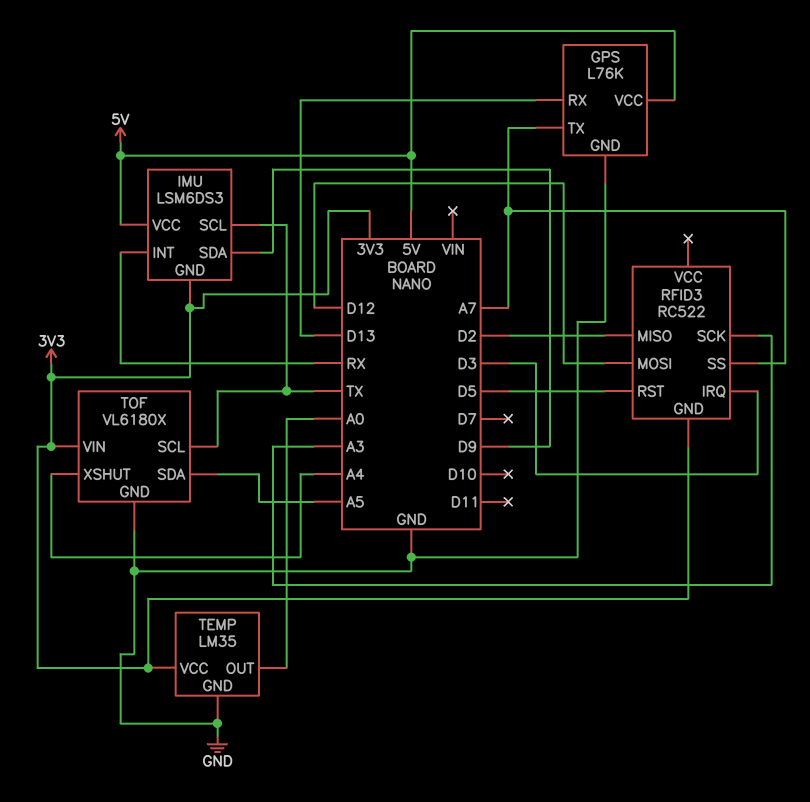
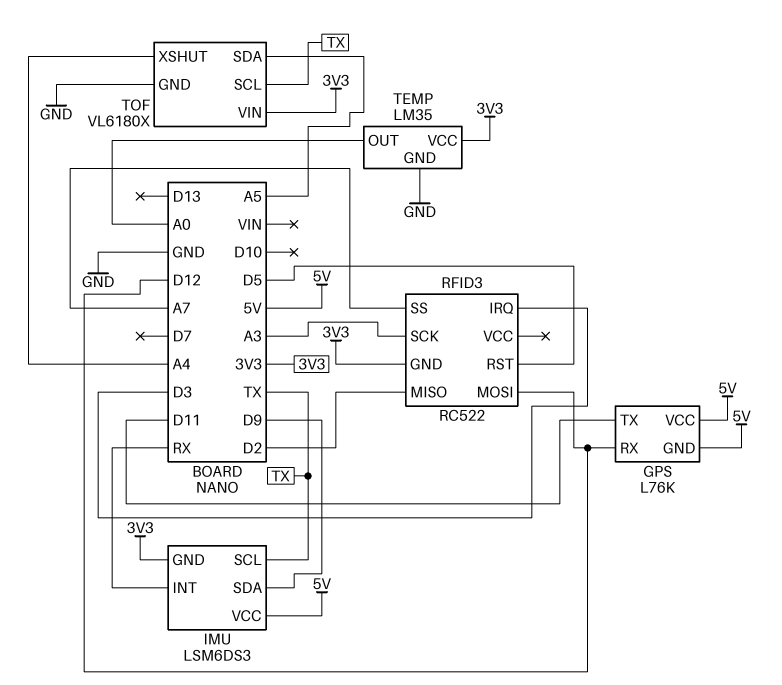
GPS pin GND: GND -> 5V
GPS pin RX: D13 -> D12
GPS pin TX: A7 -> D11

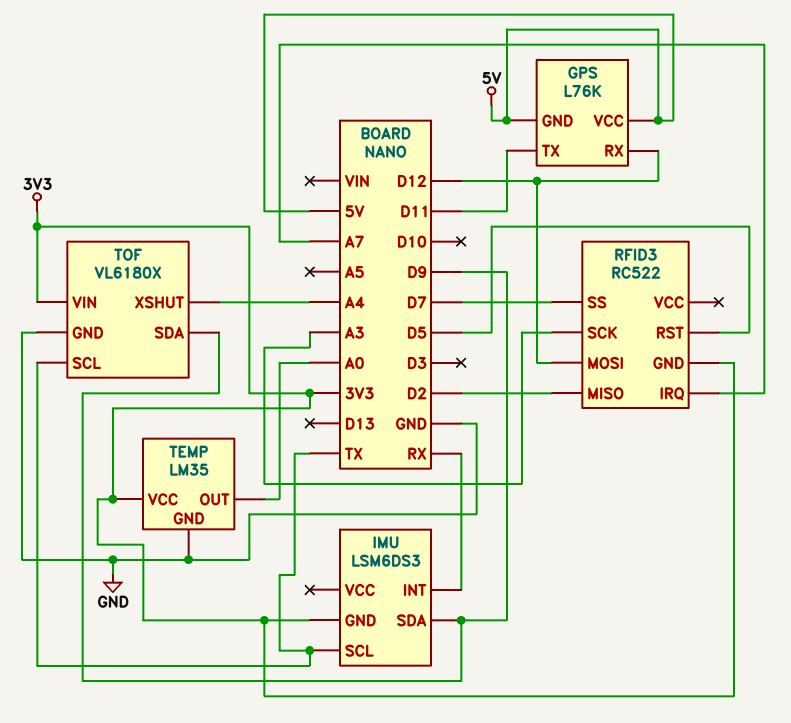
IMU pin VCC: 5V -> none
RFID3 pin IRQ: D3 -> A7
RFID3 pin SS: A7 -> D7
TOF pin SDA: A5 -> D9

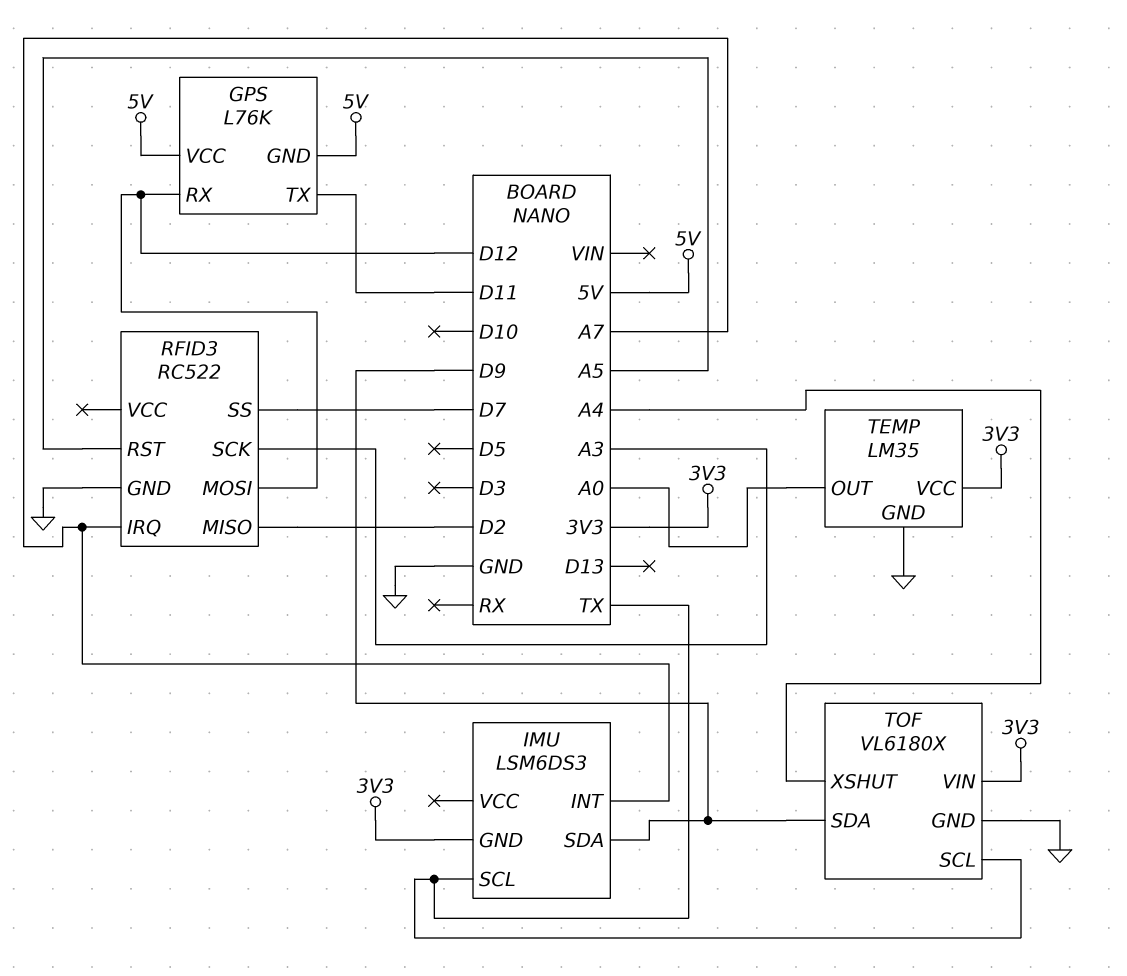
IMU pin INT: RX -> A7
RFID3 pin GND: 3V3 -> GND
RFID3 pin RST: D5 -> A5

